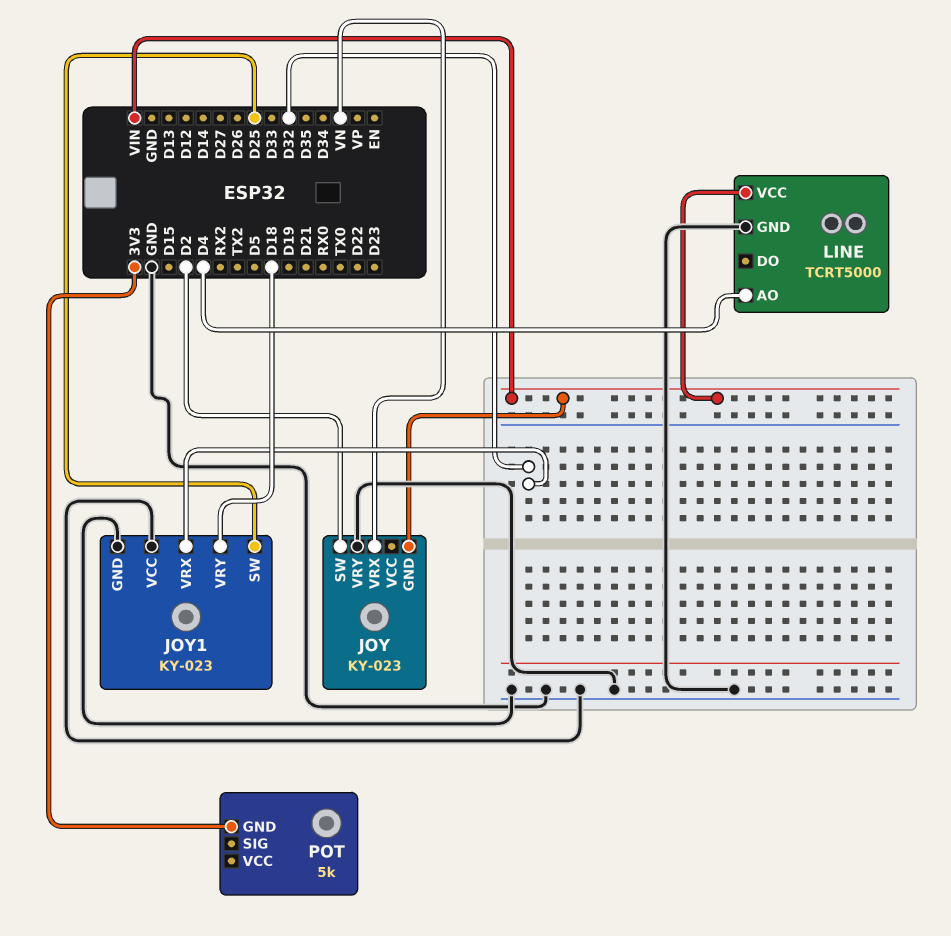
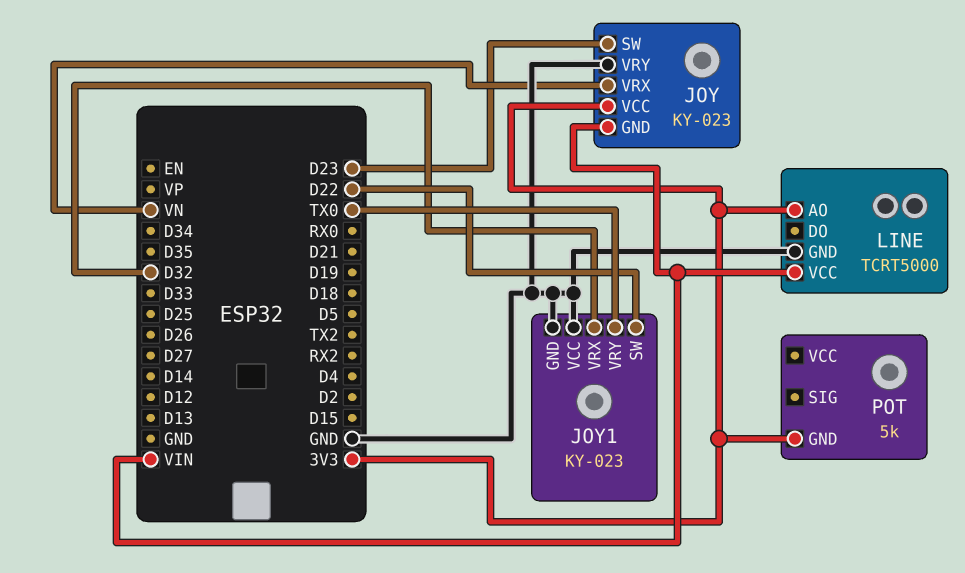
JOY pin SW: D2 -> D23
JOY pin VCC: none -> 3V3
JOY1 pin SW: D25 -> D22
JOY1 pin VRY: D18 -> TX0
LINE pin AO: D4 -> 3V3

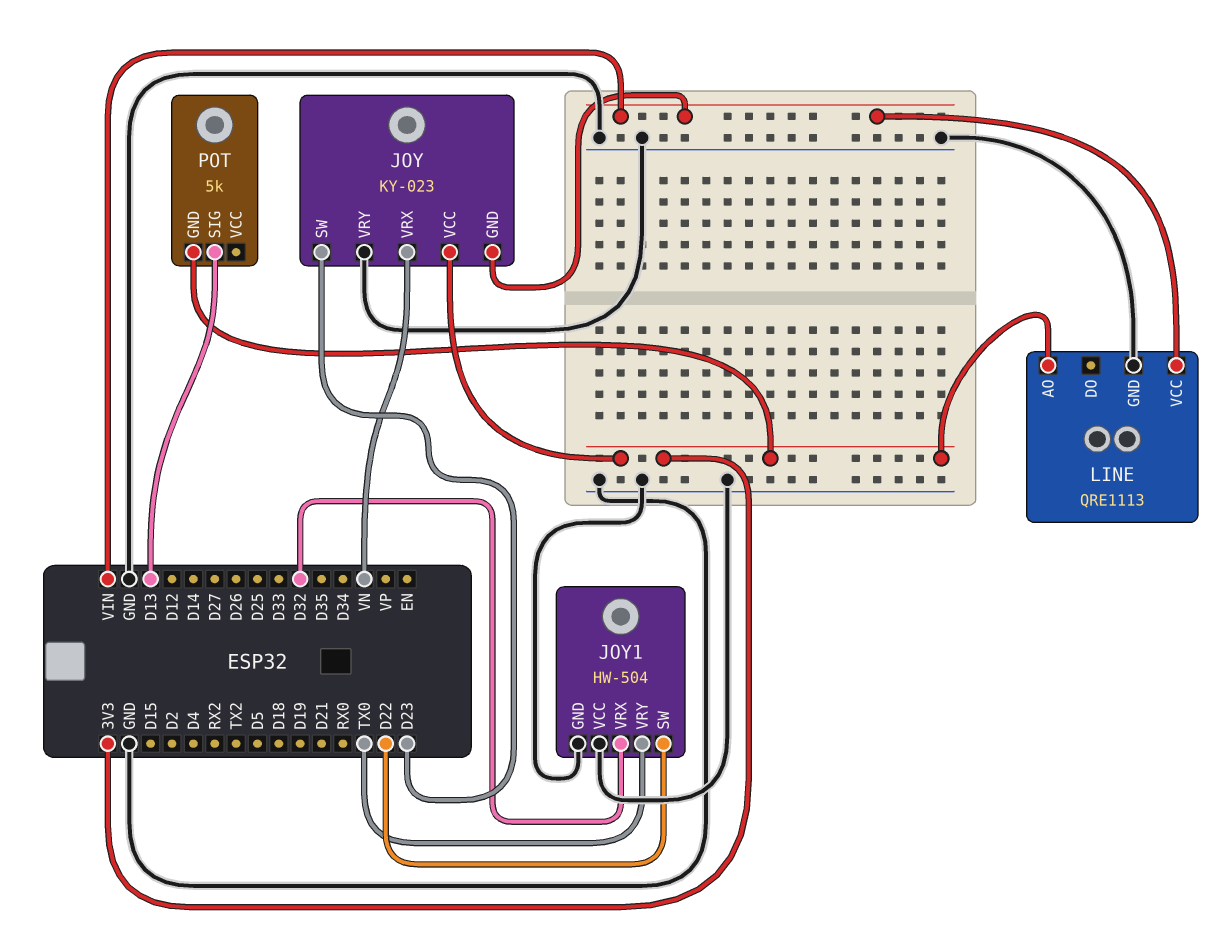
JOY1: KY-023 -> HW-504
LINE: TCRT5000 -> QRE1113
POT pin SIG: none -> D13

